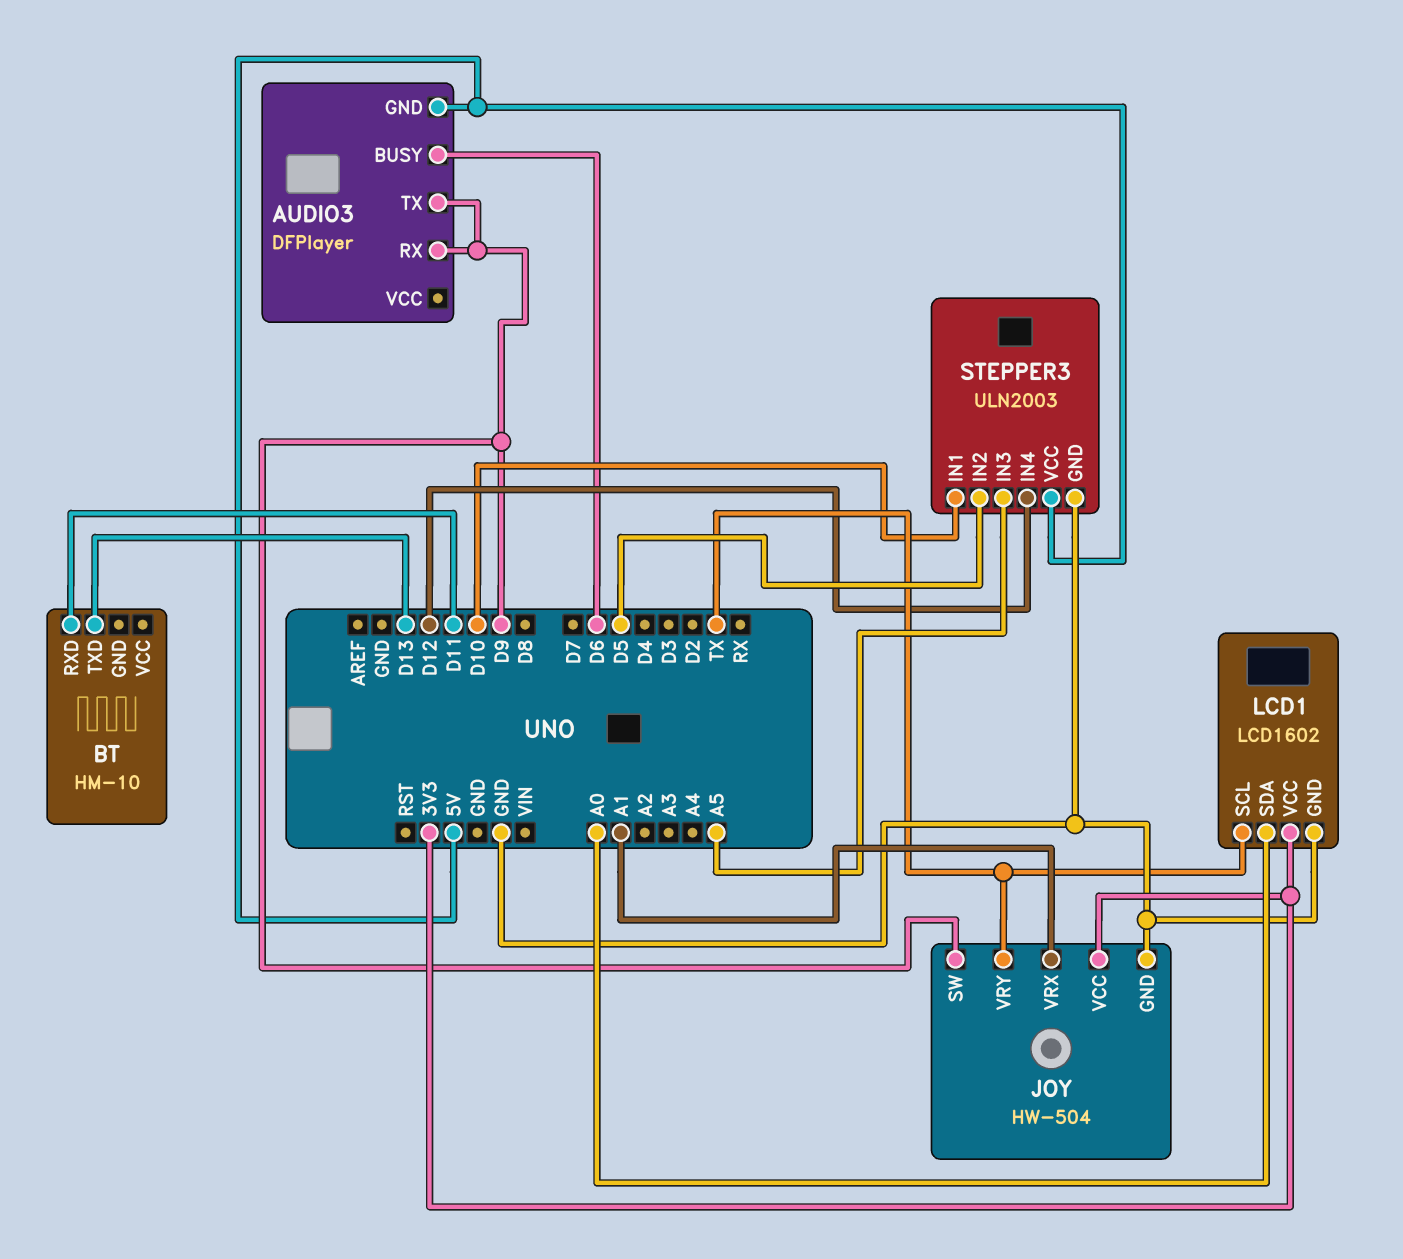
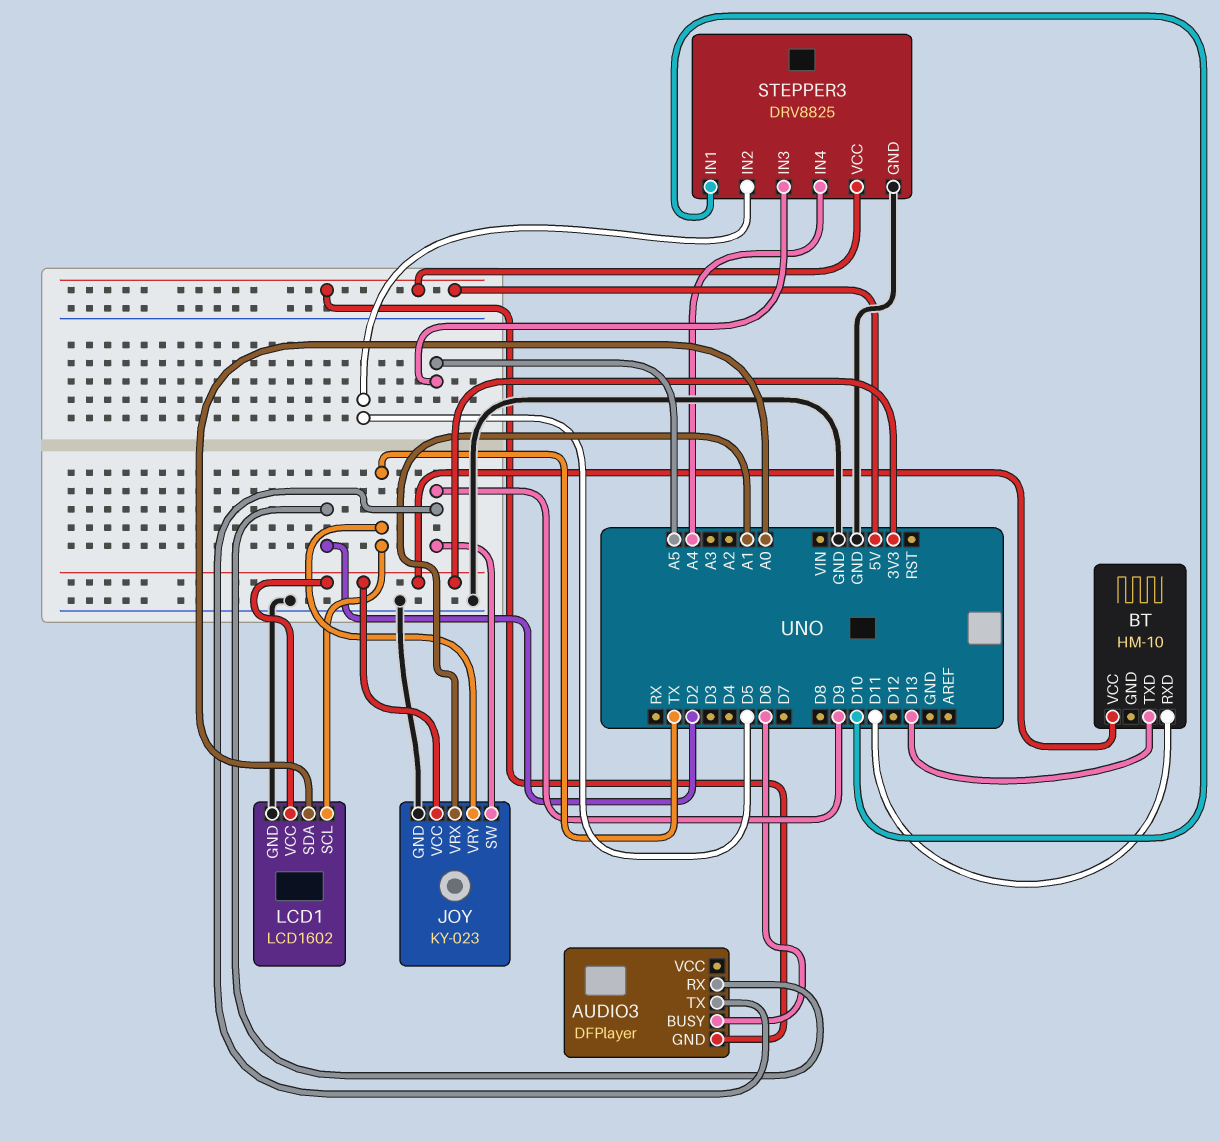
AUDIO3 pin RX: D9 -> D2
BT pin VCC: none -> 3V3
JOY: HW-504 -> KY-023
STEPPER3: ULN2003 -> DRV8825
STEPPER3 pin IN4: D12 -> A4

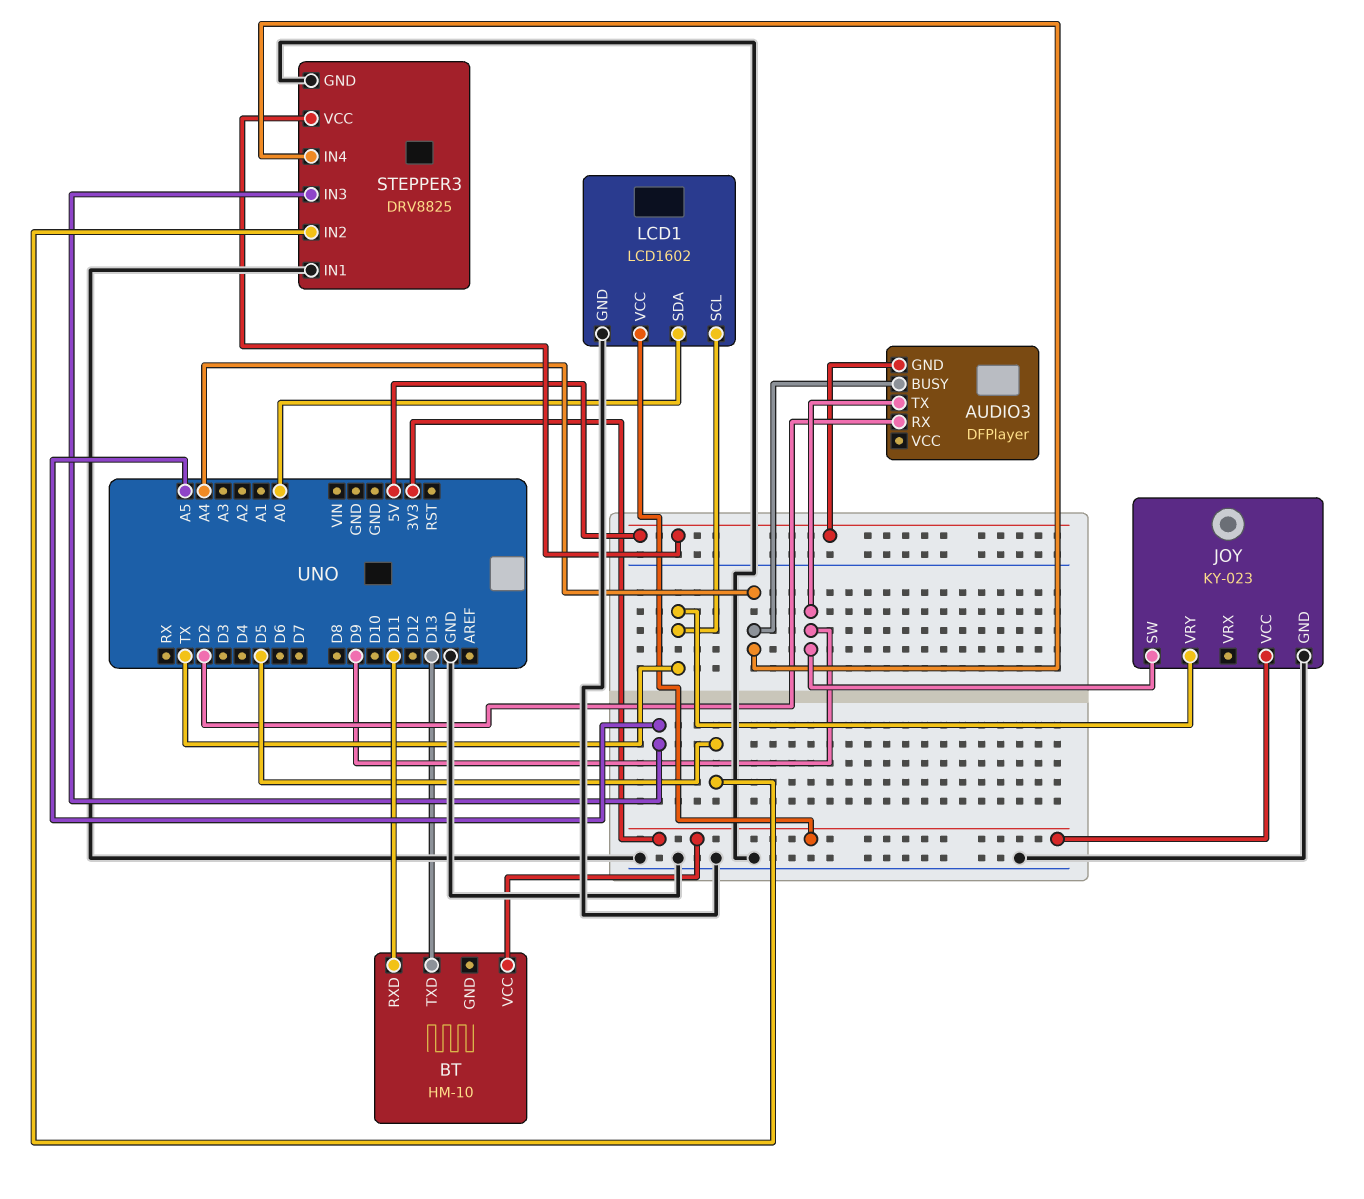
AUDIO3 pin BUSY: D6 -> A4
JOY pin VRX: A1 -> none
STEPPER3 pin IN1: D10 -> GND

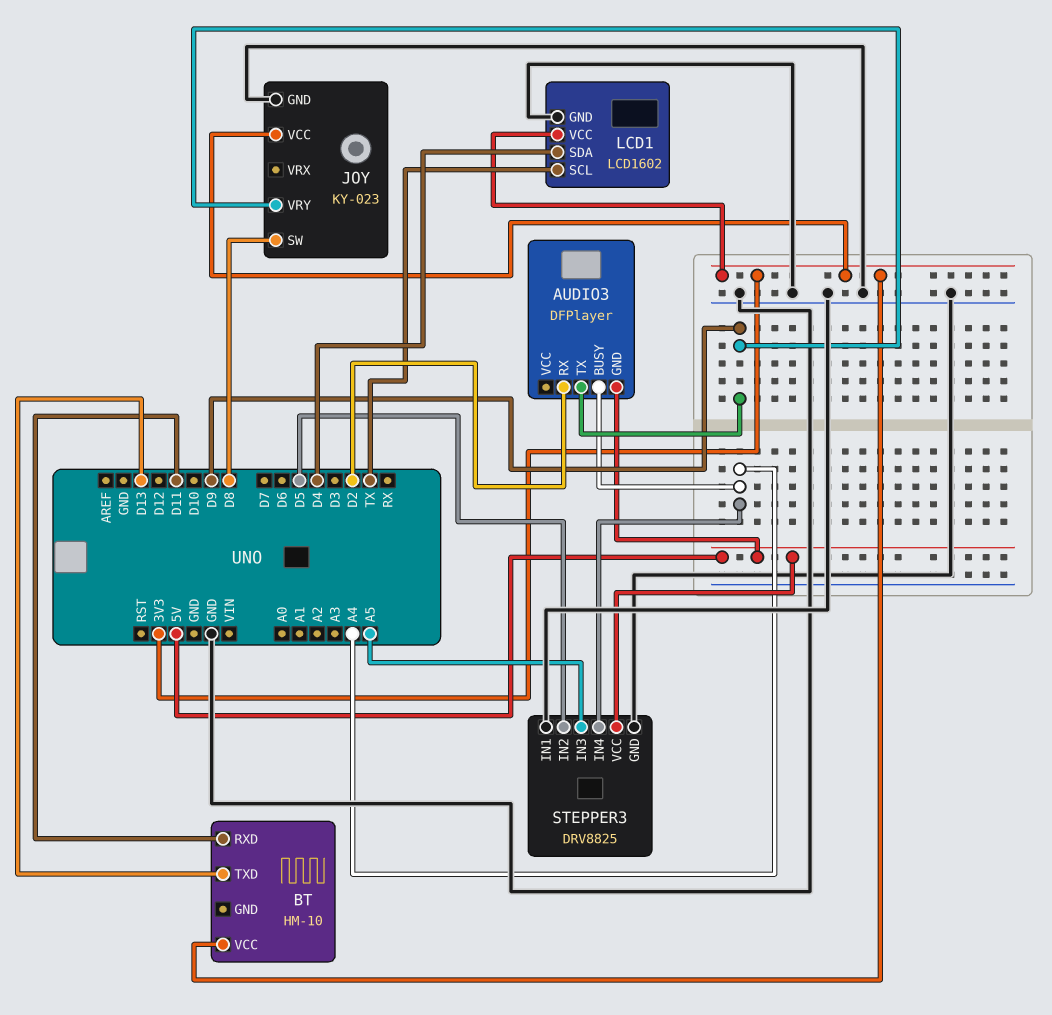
JOY pin SW: D9 -> D8
JOY pin VRY: TX -> D9
LCD1 pin SDA: A0 -> D4

